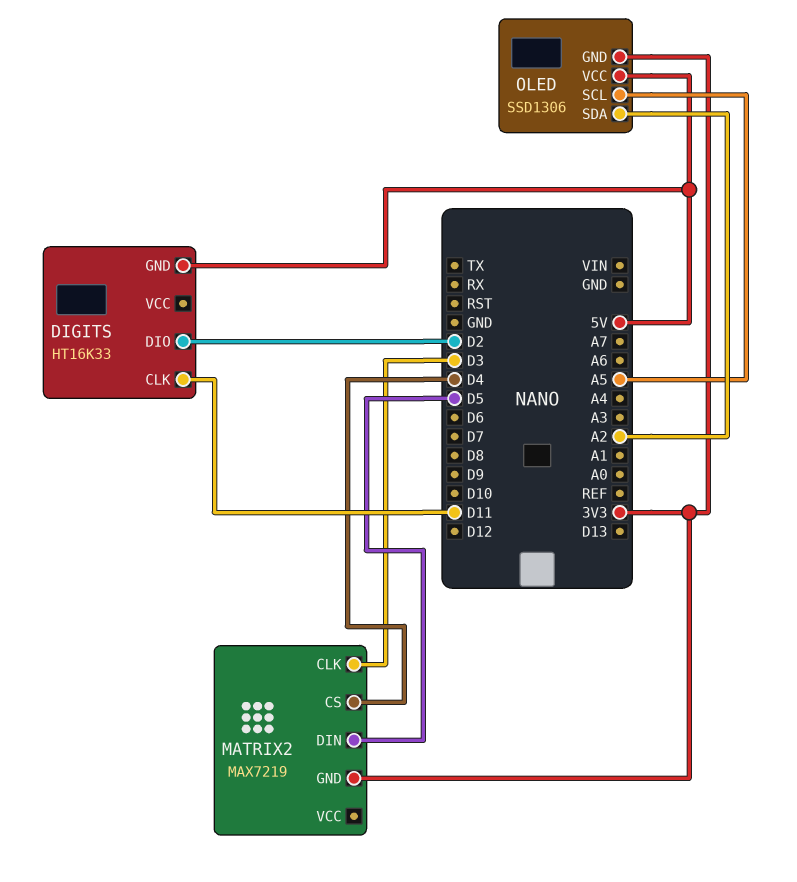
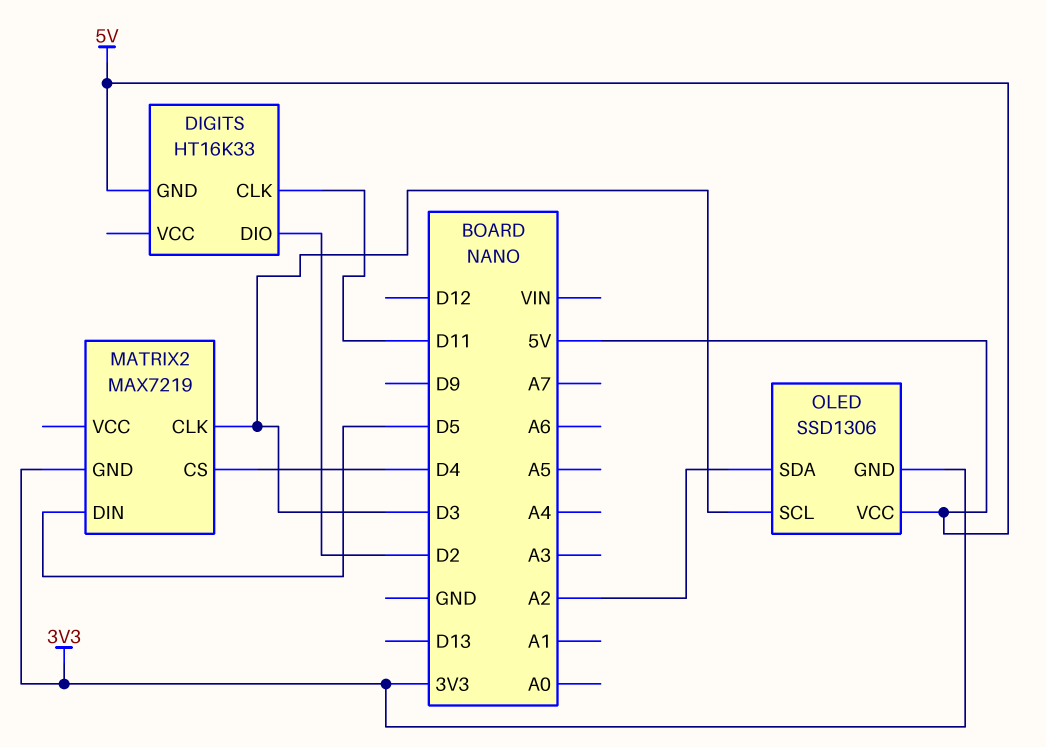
OLED pin SCL: A5 -> D3

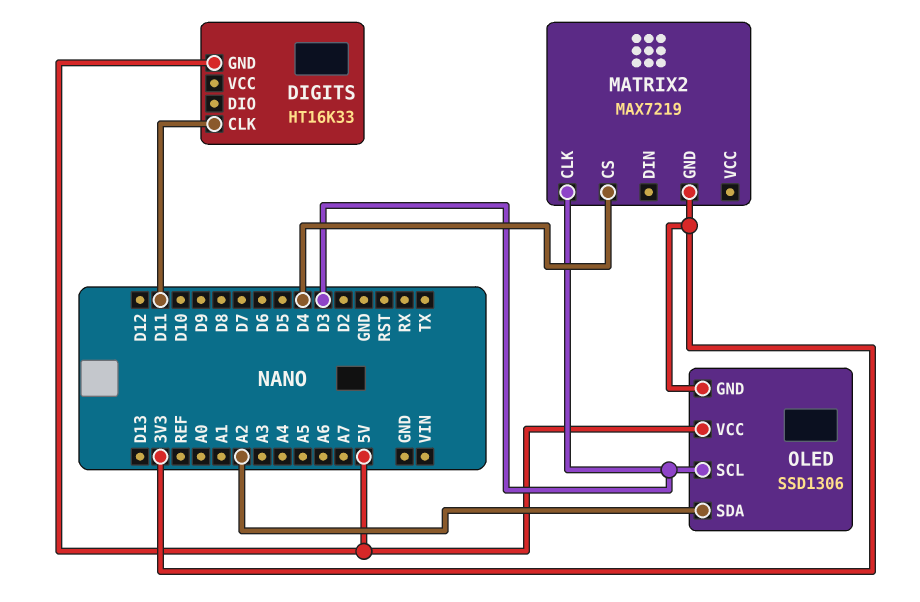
DIGITS pin DIO: D2 -> none
MATRIX2 pin DIN: D5 -> none

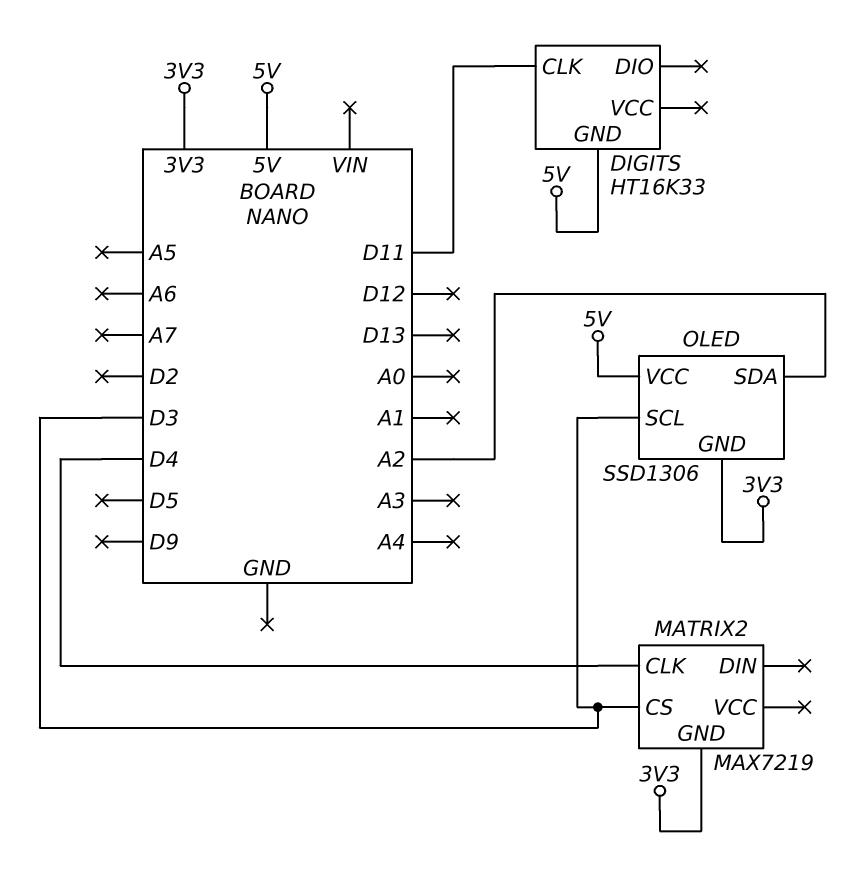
MATRIX2 pin CLK: D3 -> D4
MATRIX2 pin CS: D4 -> D3

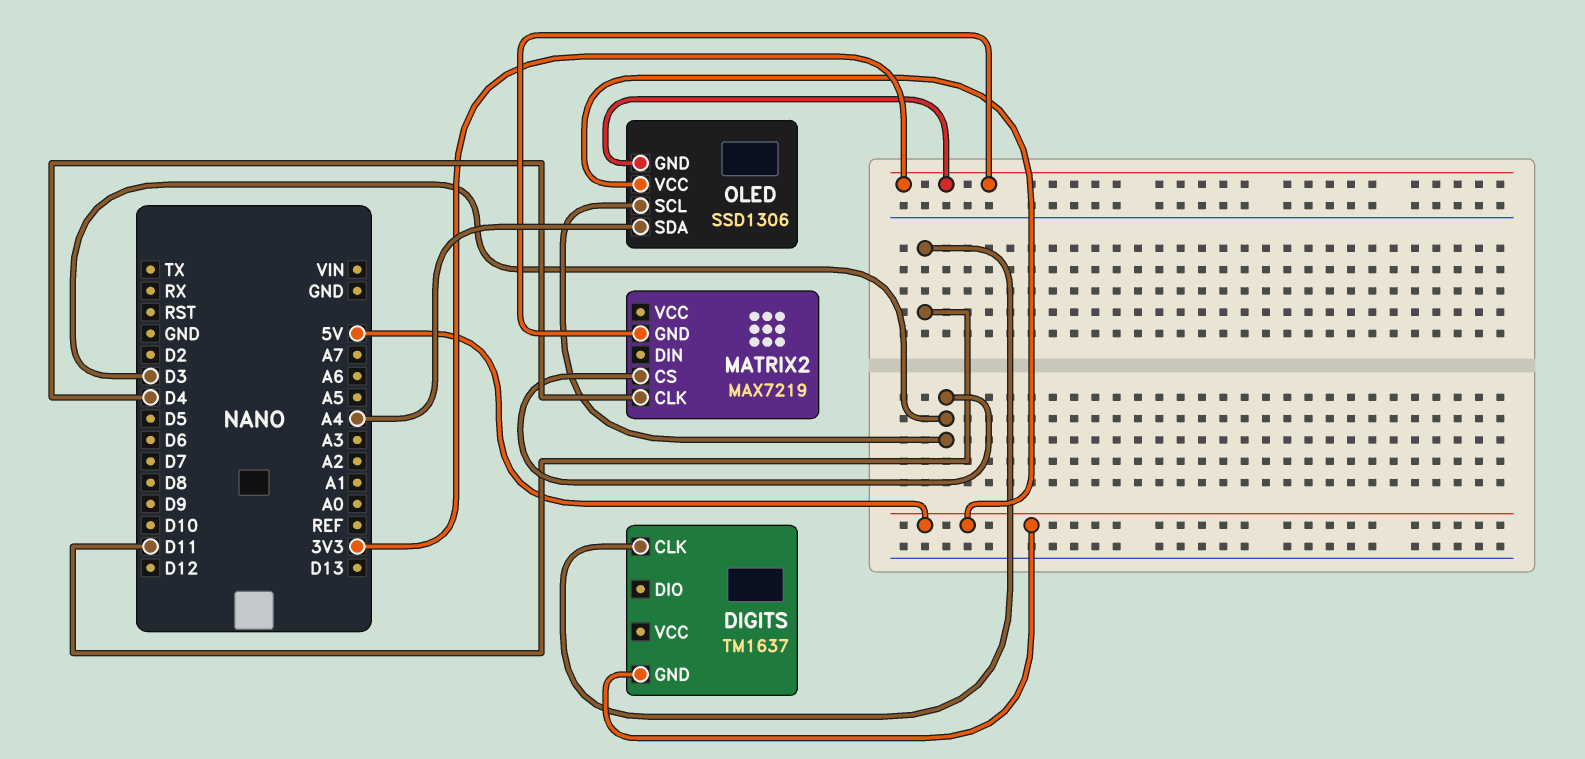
DIGITS: HT16K33 -> TM1637
OLED pin SDA: A2 -> A4

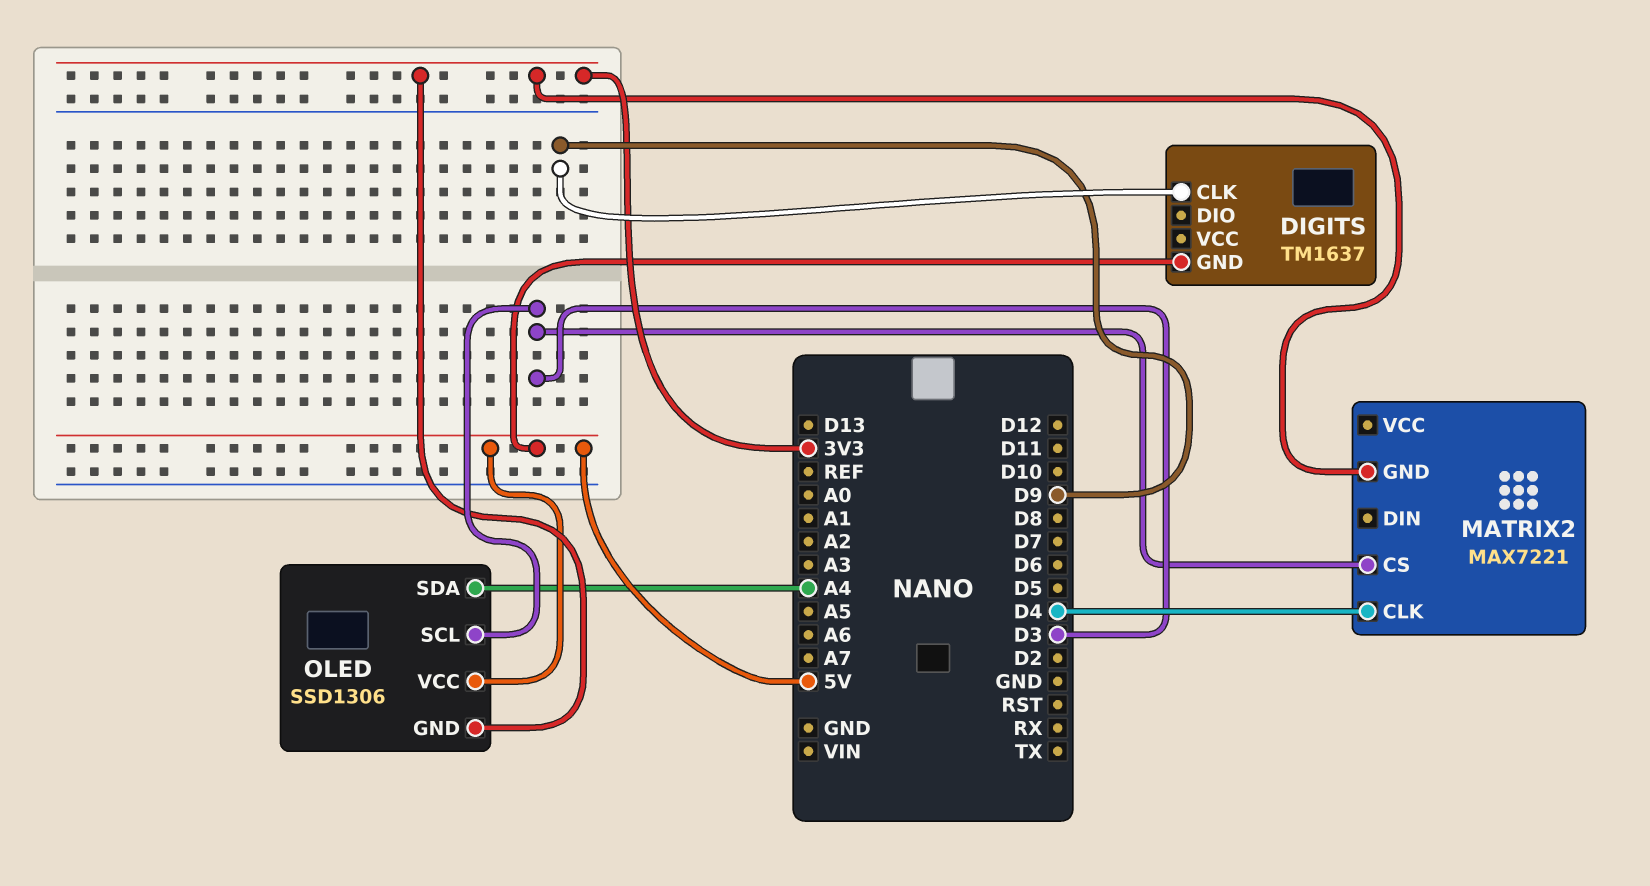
DIGITS pin CLK: D11 -> D9
MATRIX2: MAX7219 -> MAX7221

